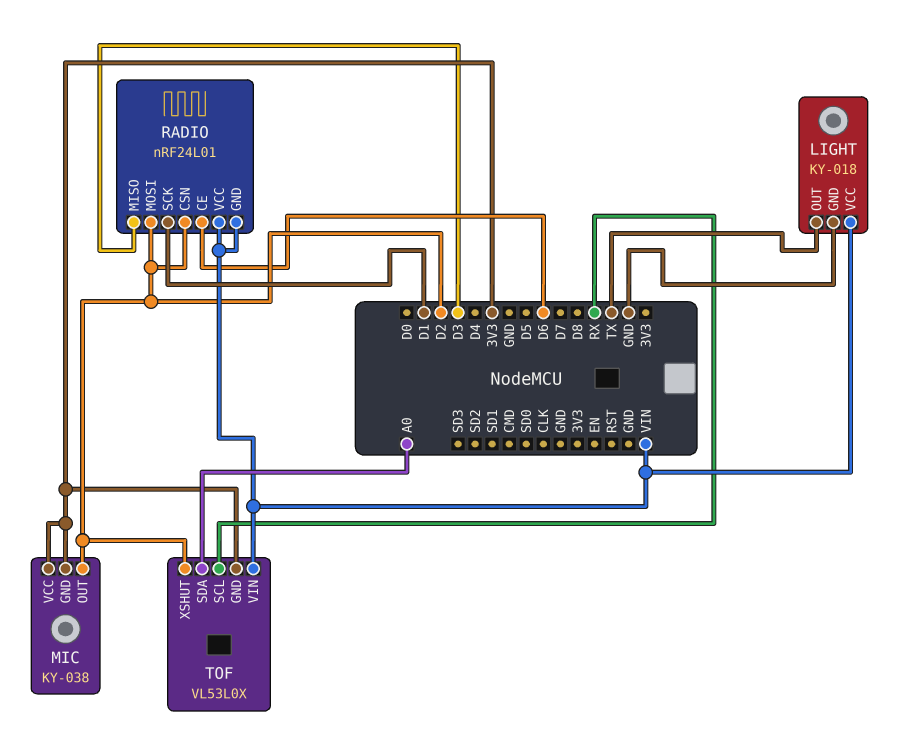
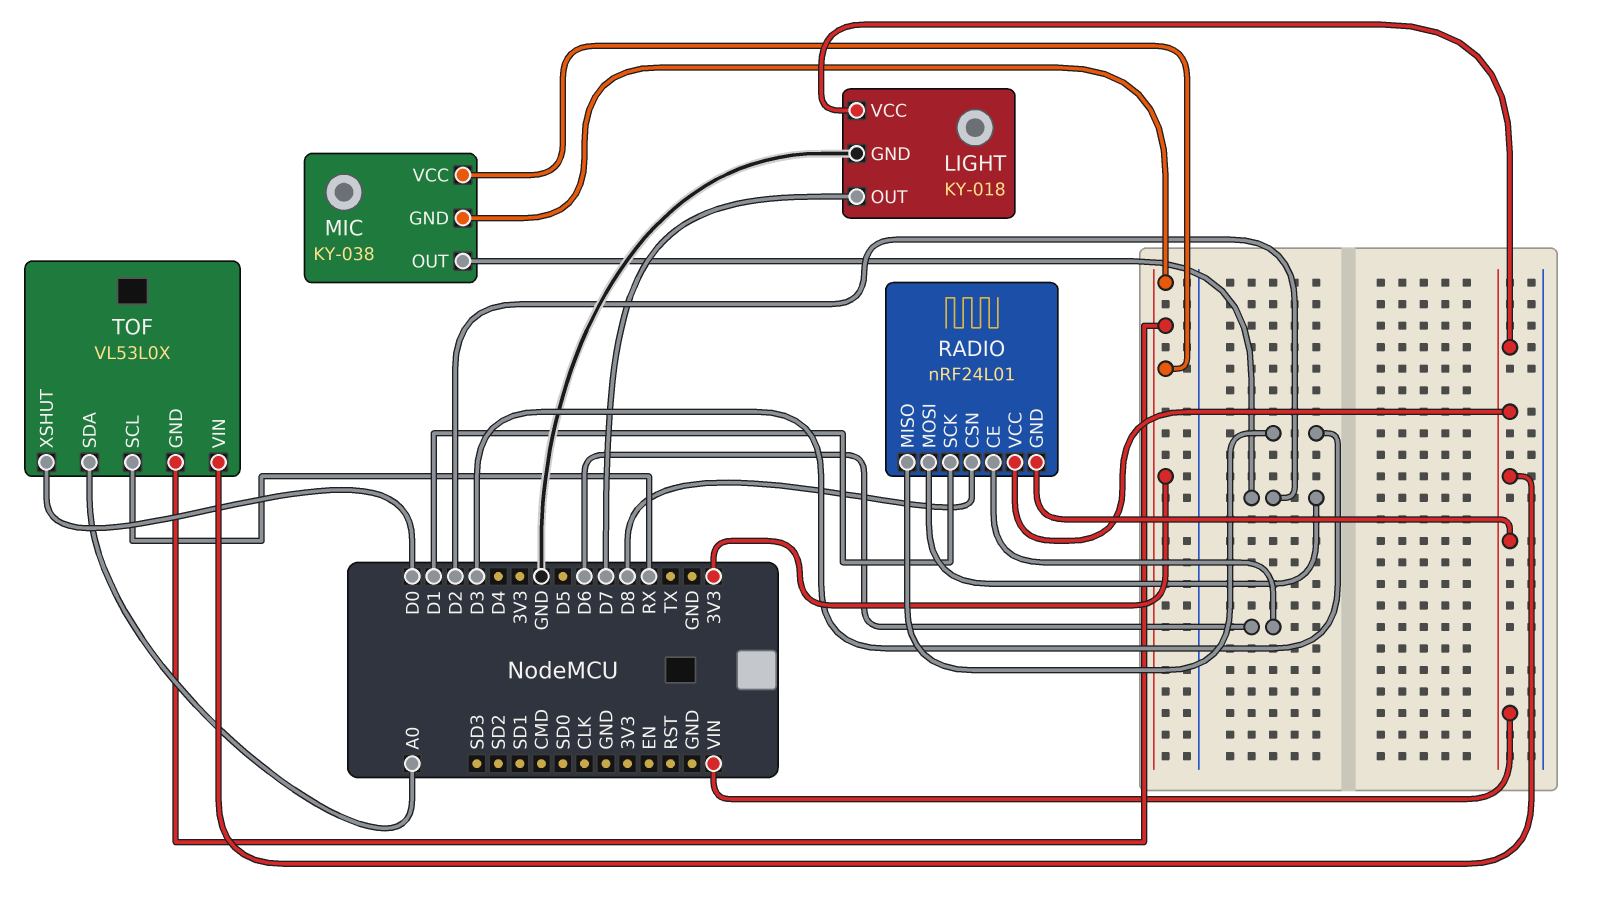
LIGHT pin OUT: TX -> D7
RADIO pin CSN: D2 -> D8
TOF pin XSHUT: D2 -> D0

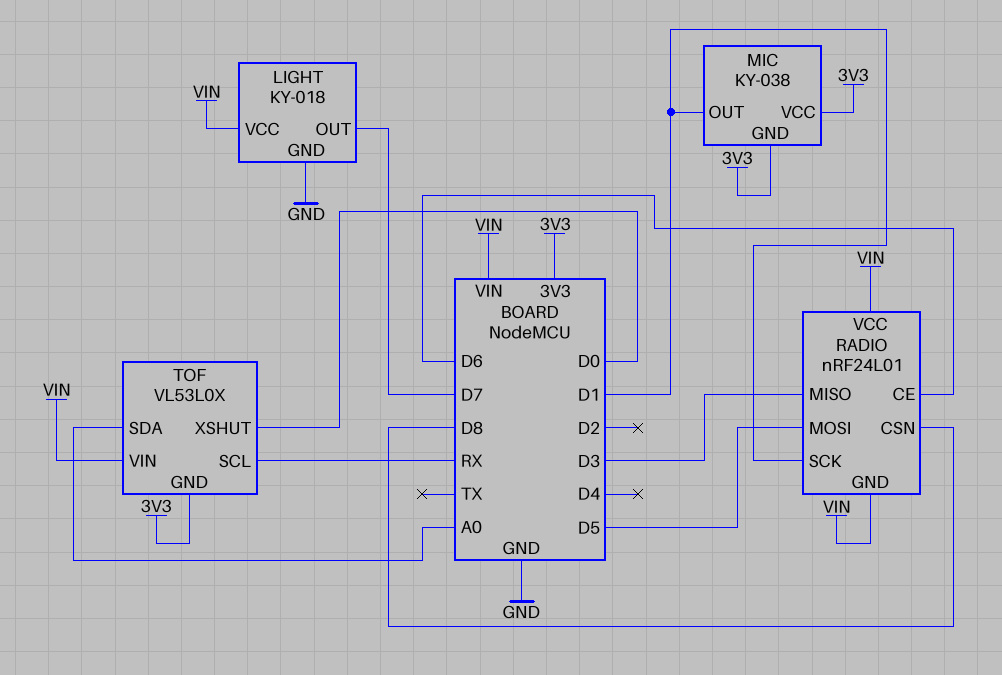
MIC pin OUT: D2 -> D1
RADIO pin MOSI: D2 -> D5

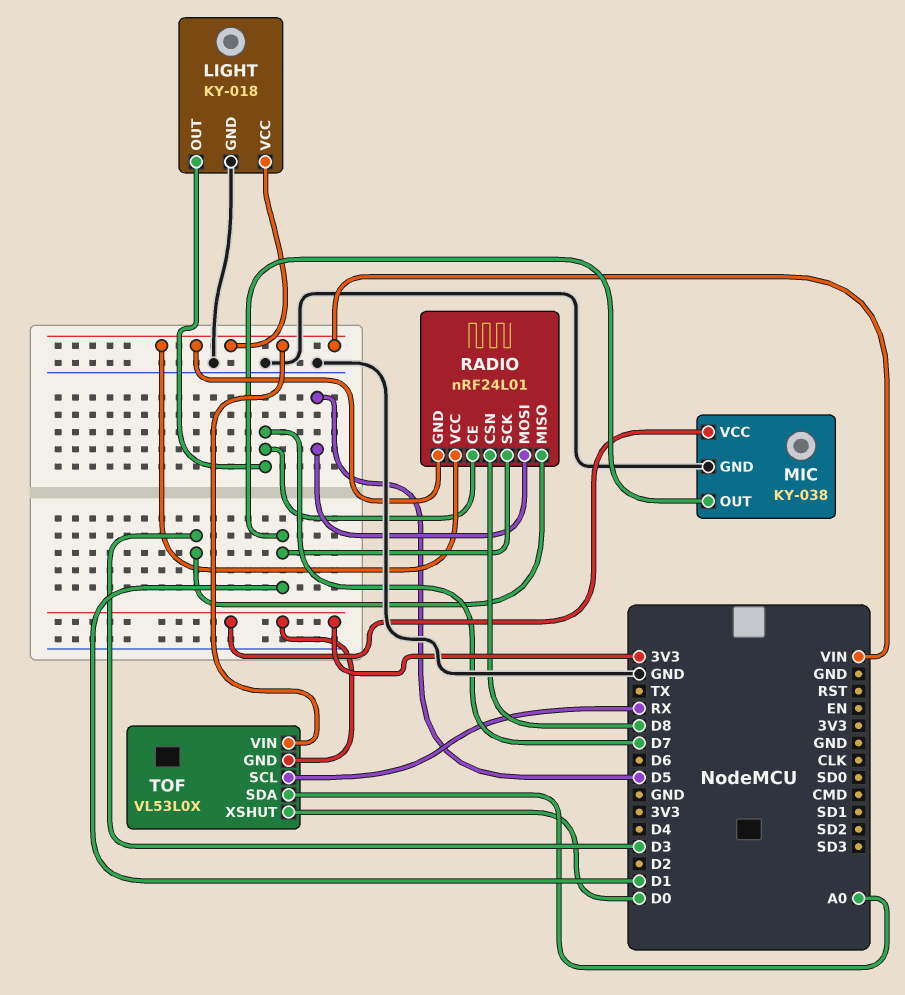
MIC pin GND: 3V3 -> GND
RADIO pin CE: D6 -> D7

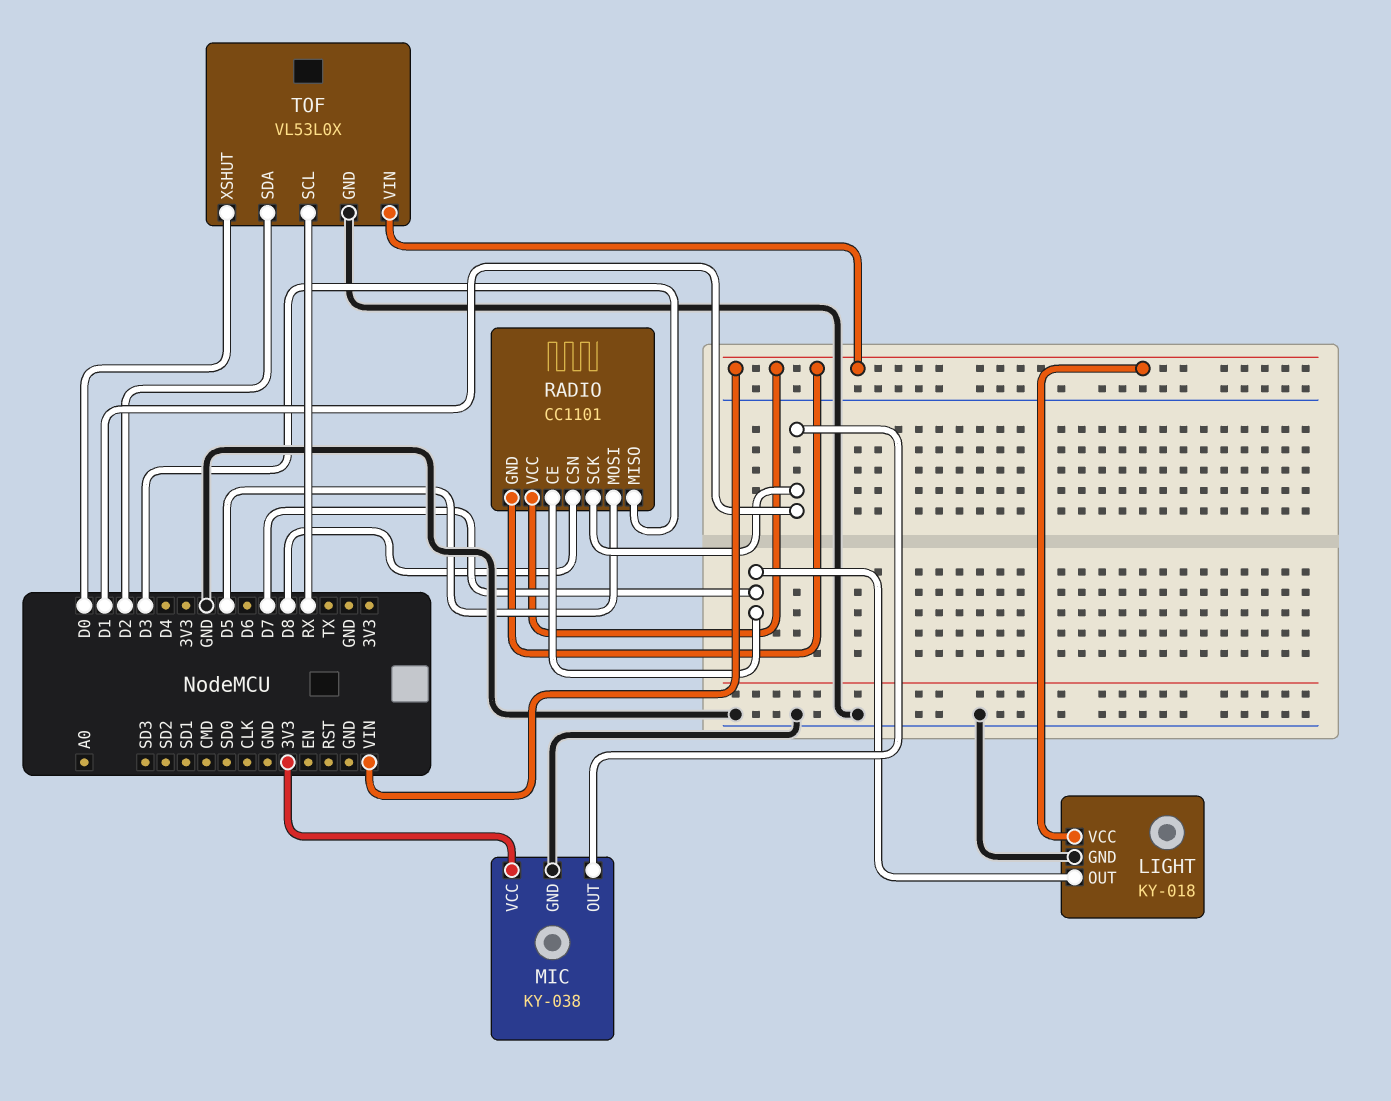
RADIO: nRF24L01 -> CC1101
TOF pin GND: 3V3 -> GND
TOF pin SDA: A0 -> D2

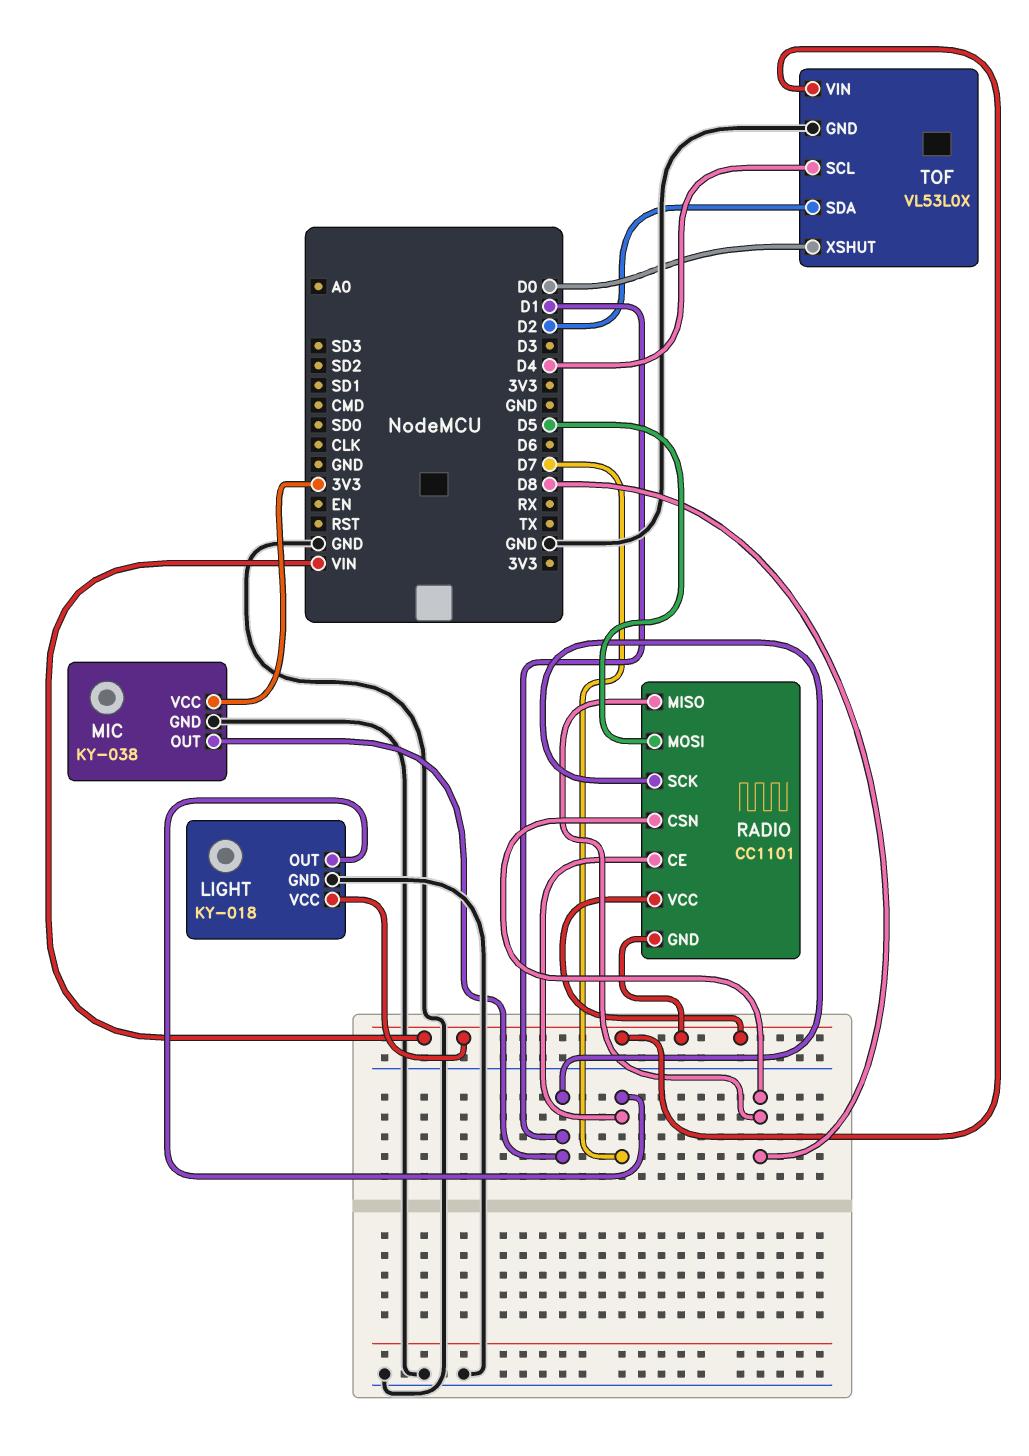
RADIO pin MISO: D3 -> D8
TOF pin SCL: RX -> D4

